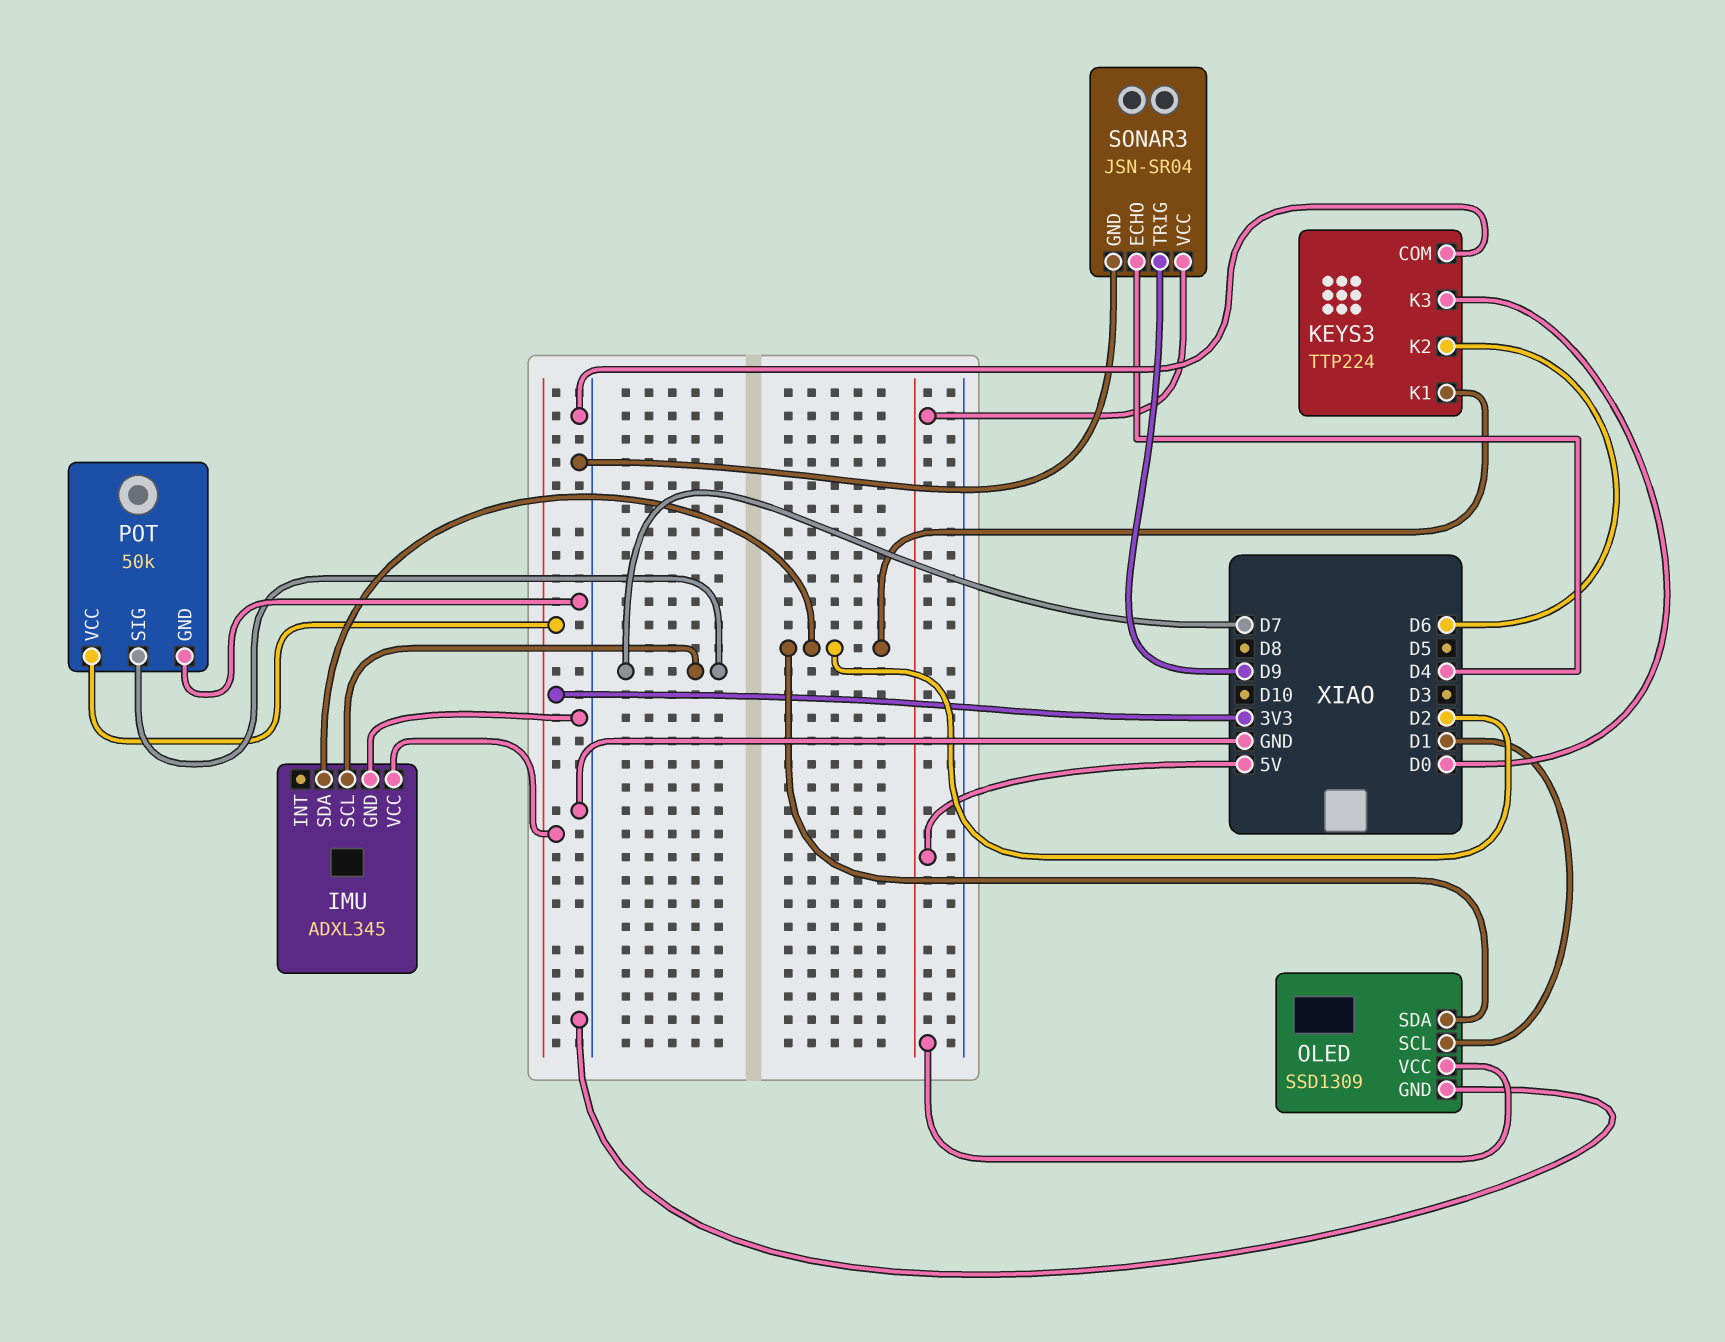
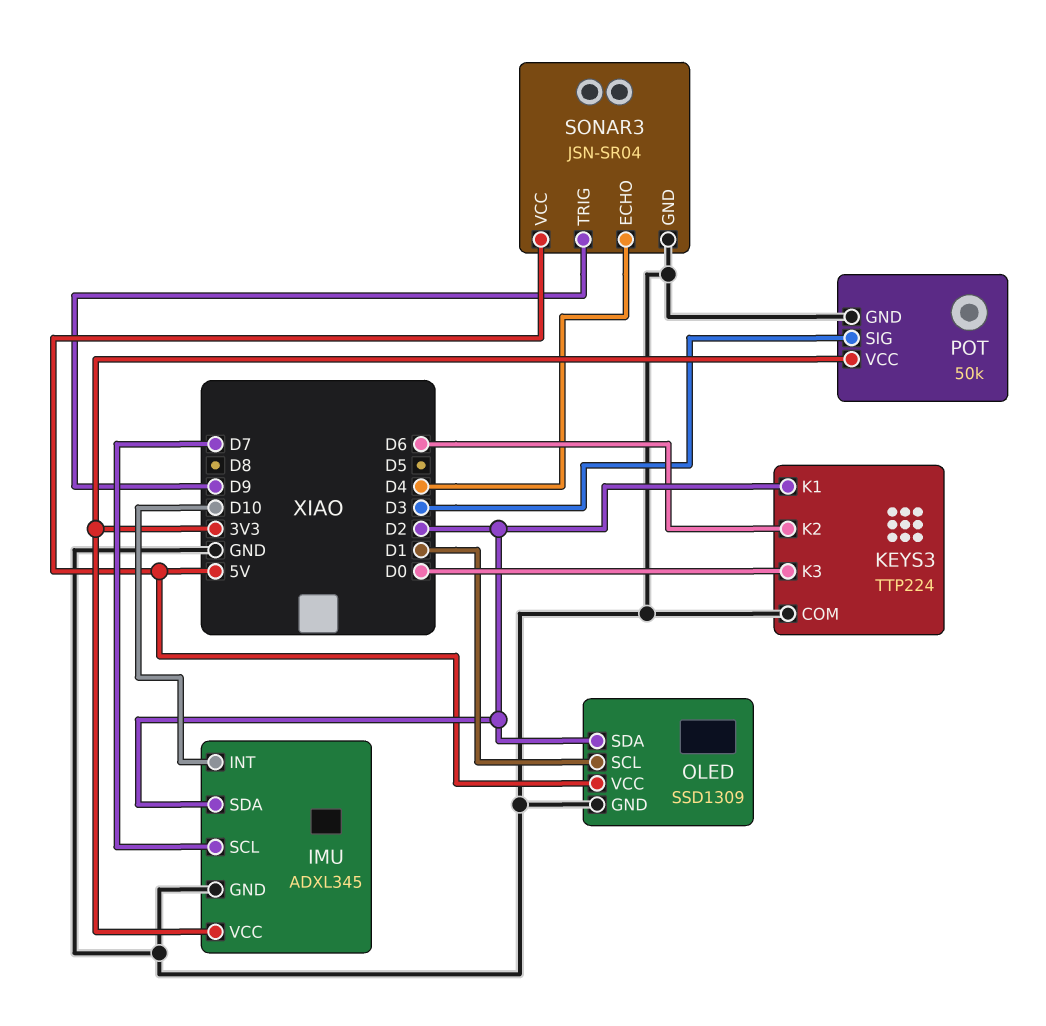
IMU pin INT: none -> D10
POT pin SIG: D7 -> D3

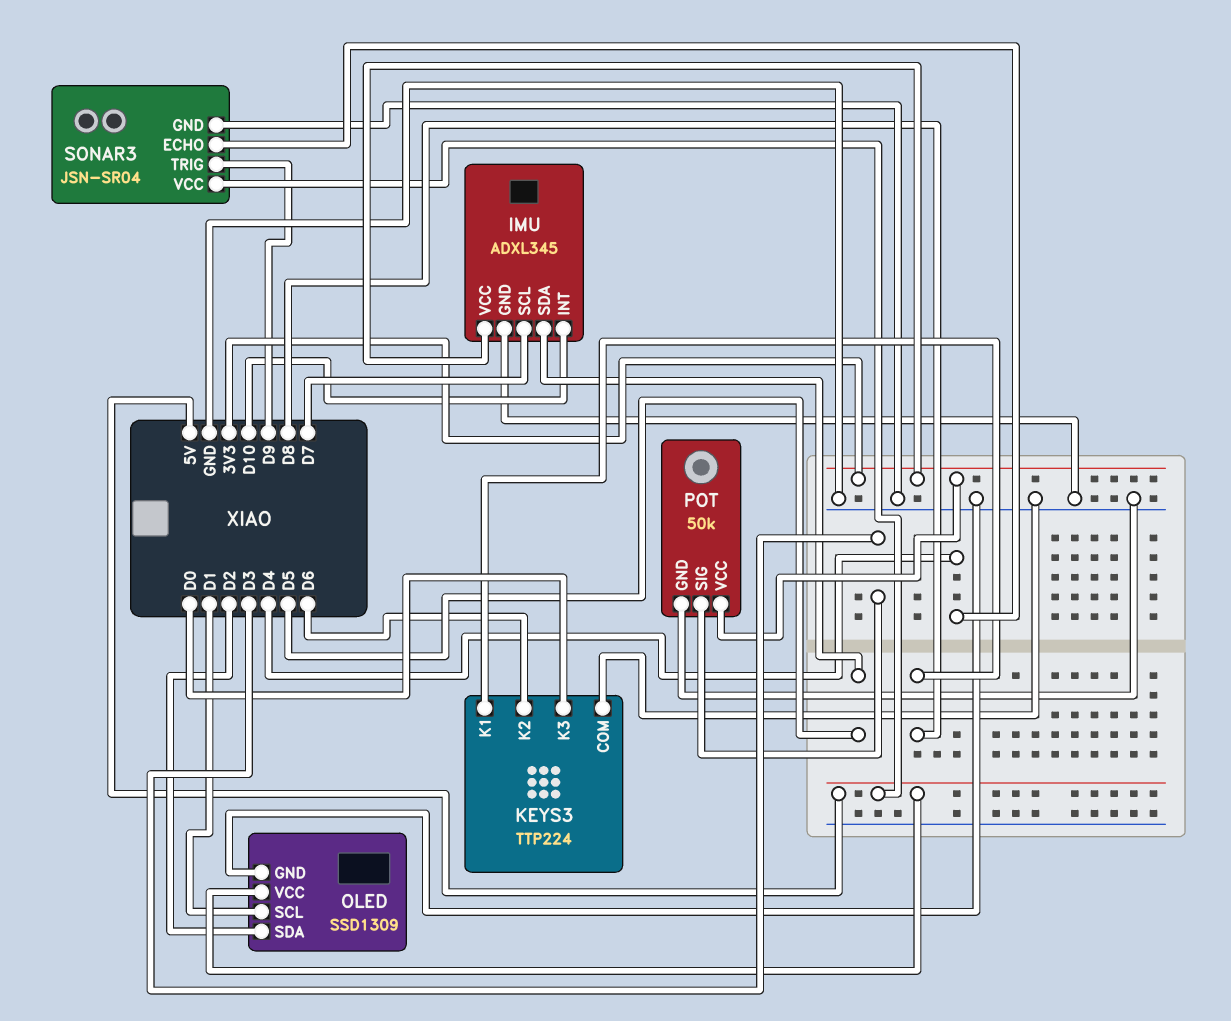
IMU pin SDA: D2 -> D5
KEYS3 pin K1: D2 -> D8

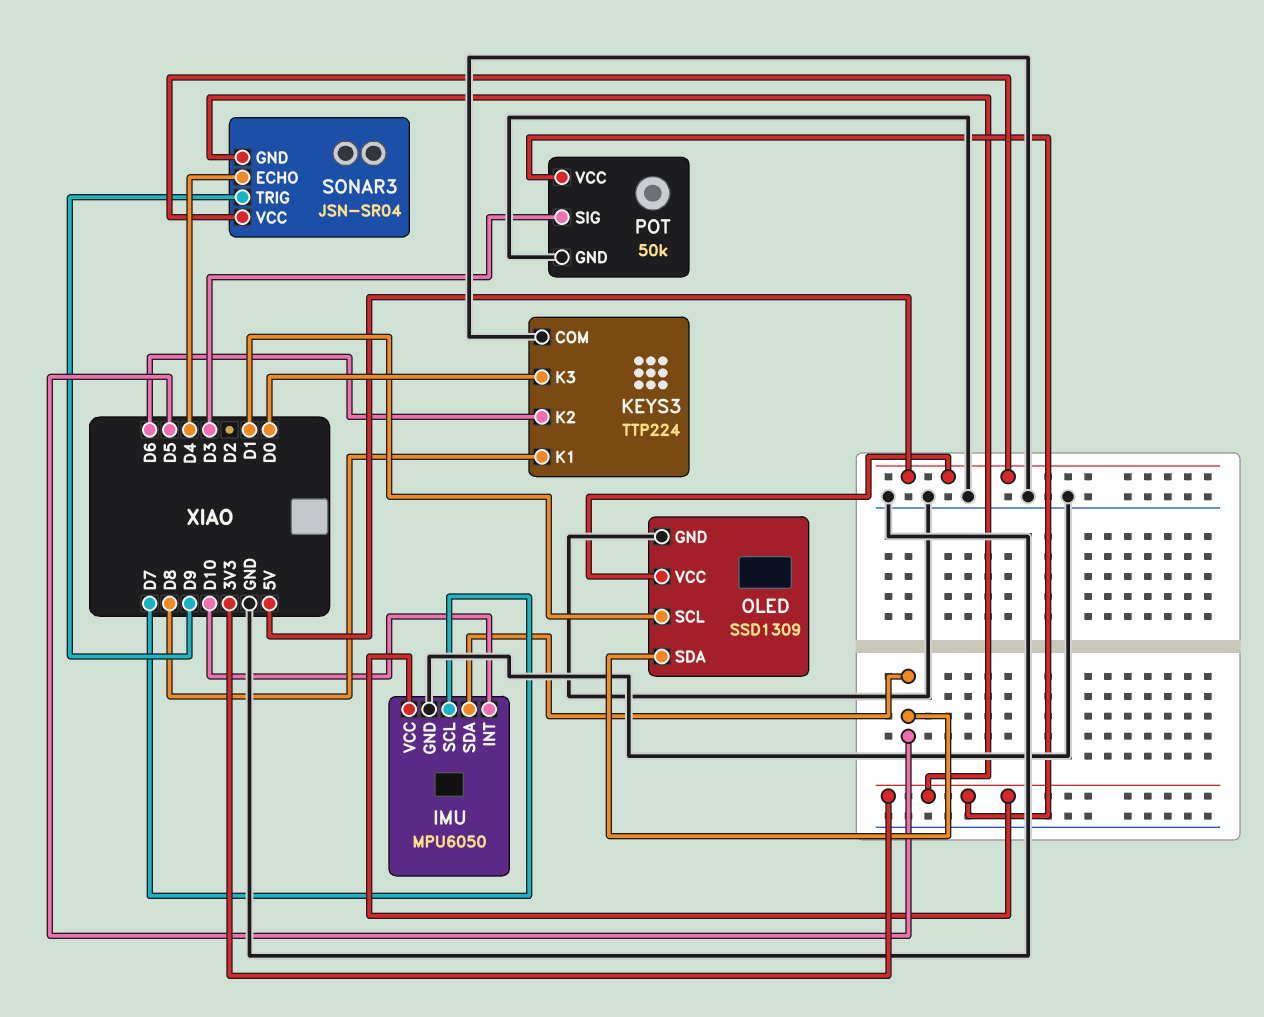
IMU: ADXL345 -> MPU6050
OLED pin SDA: D2 -> D5
SONAR3 pin GND: GND -> 3V3

